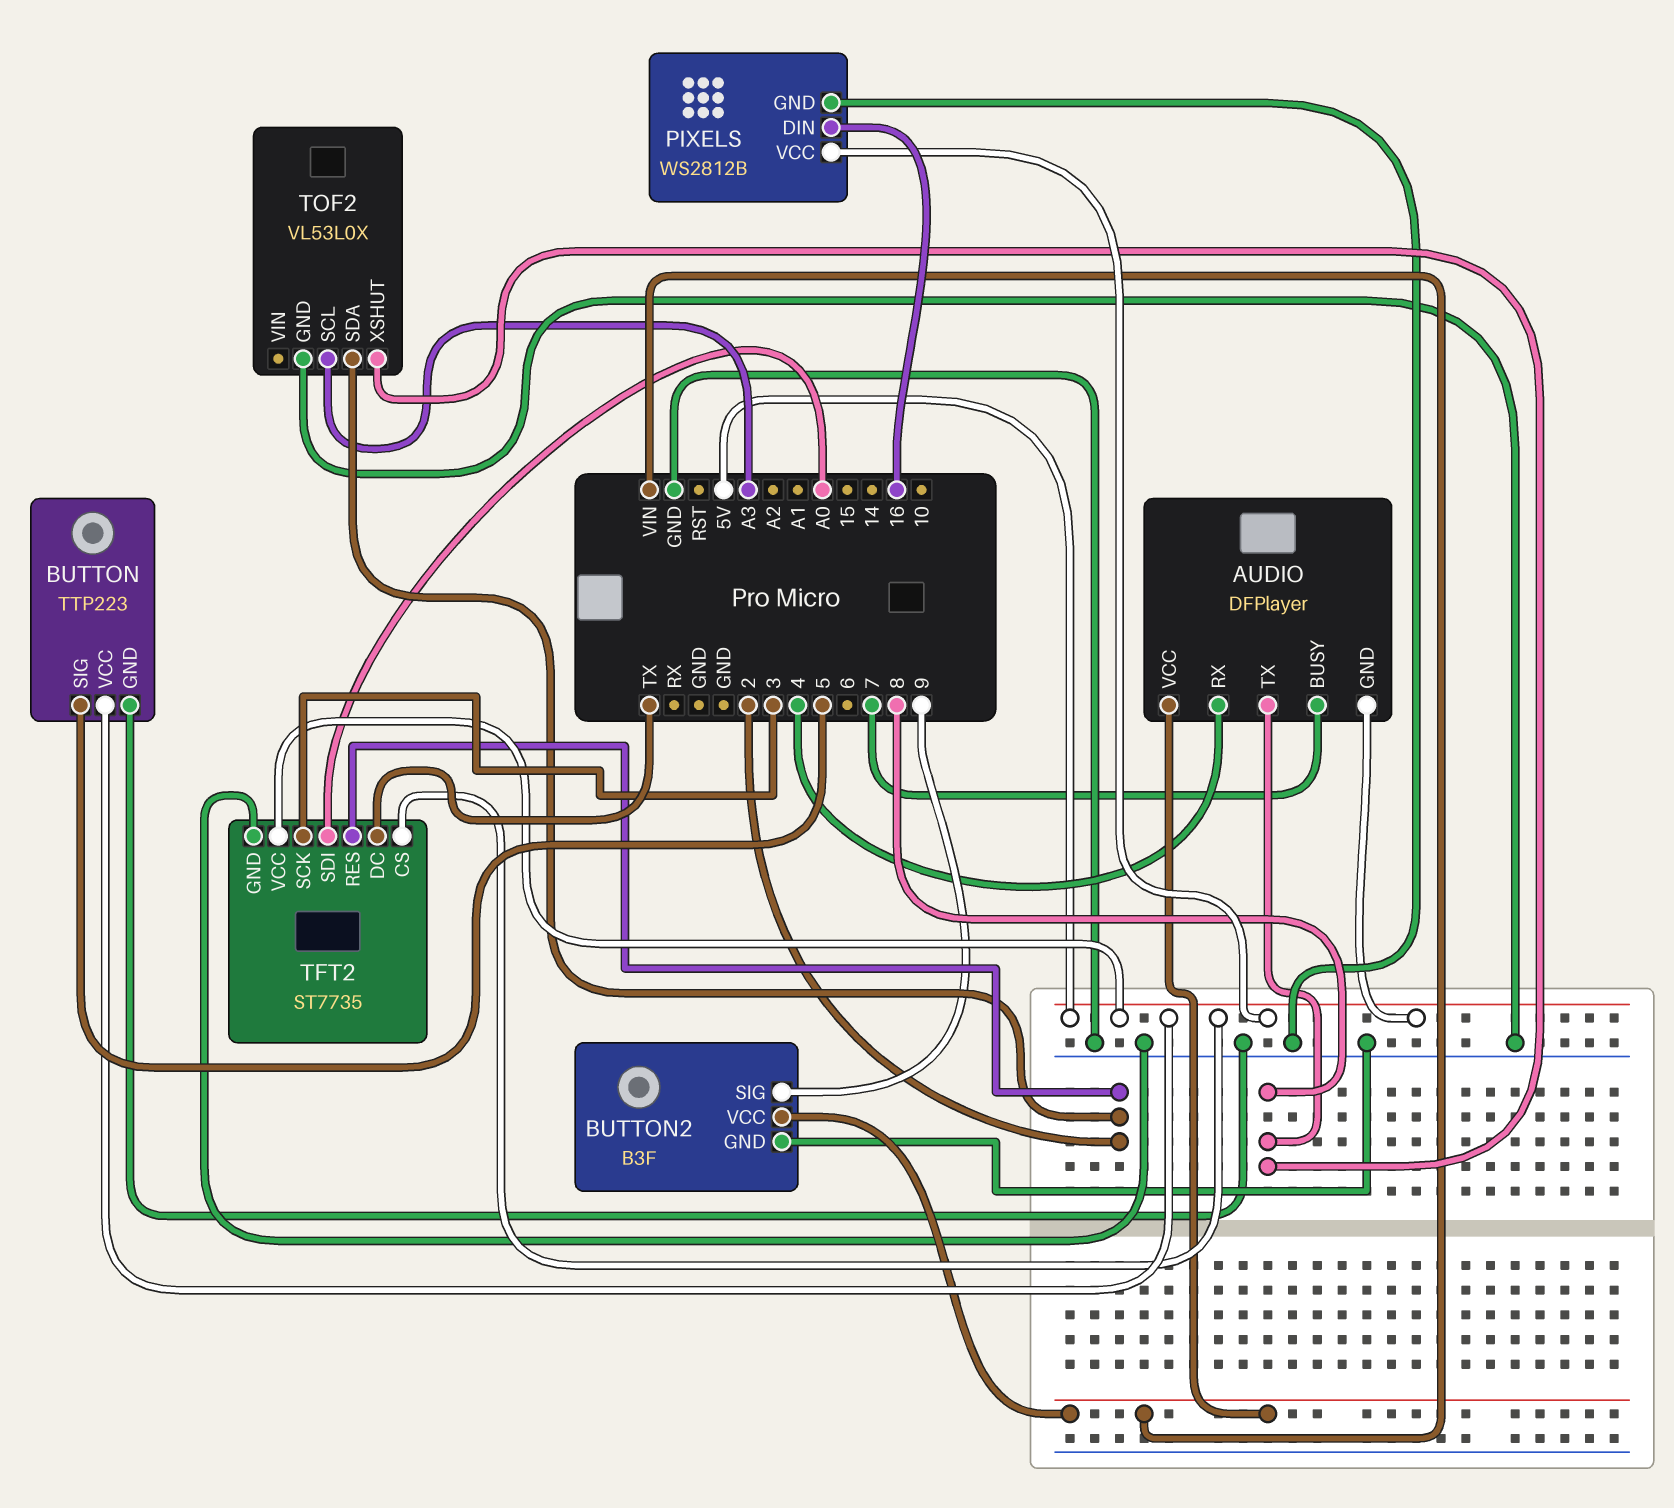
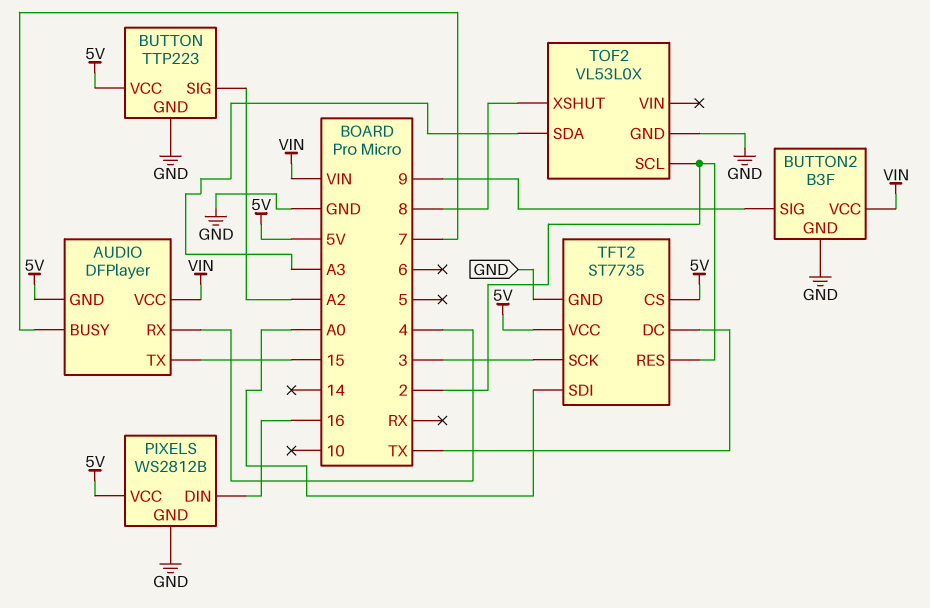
AUDIO pin TX: 8 -> 15
BUTTON pin SIG: 5 -> A2
TOF2 pin SCL: A3 -> 2
TOF2 pin SDA: 2 -> A3

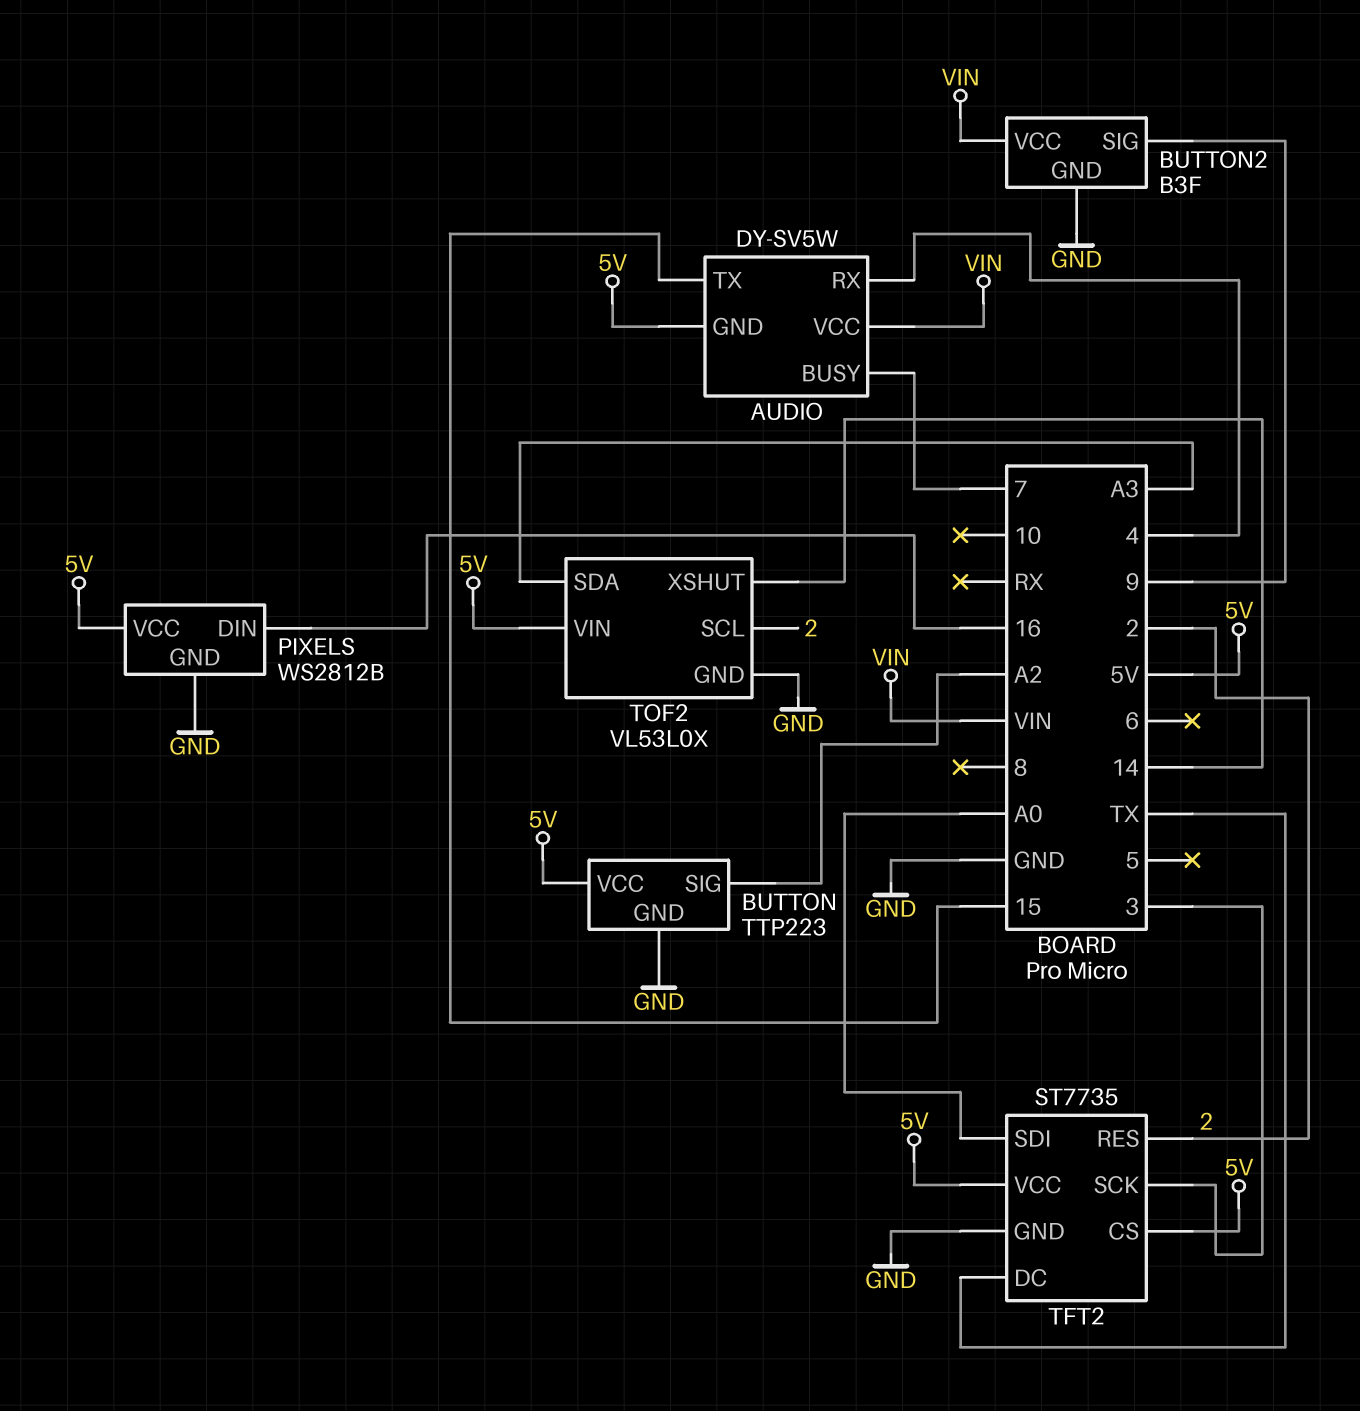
AUDIO: DFPlayer -> DY-SV5W
TOF2 pin VIN: none -> 5V
TOF2 pin XSHUT: 8 -> 14

